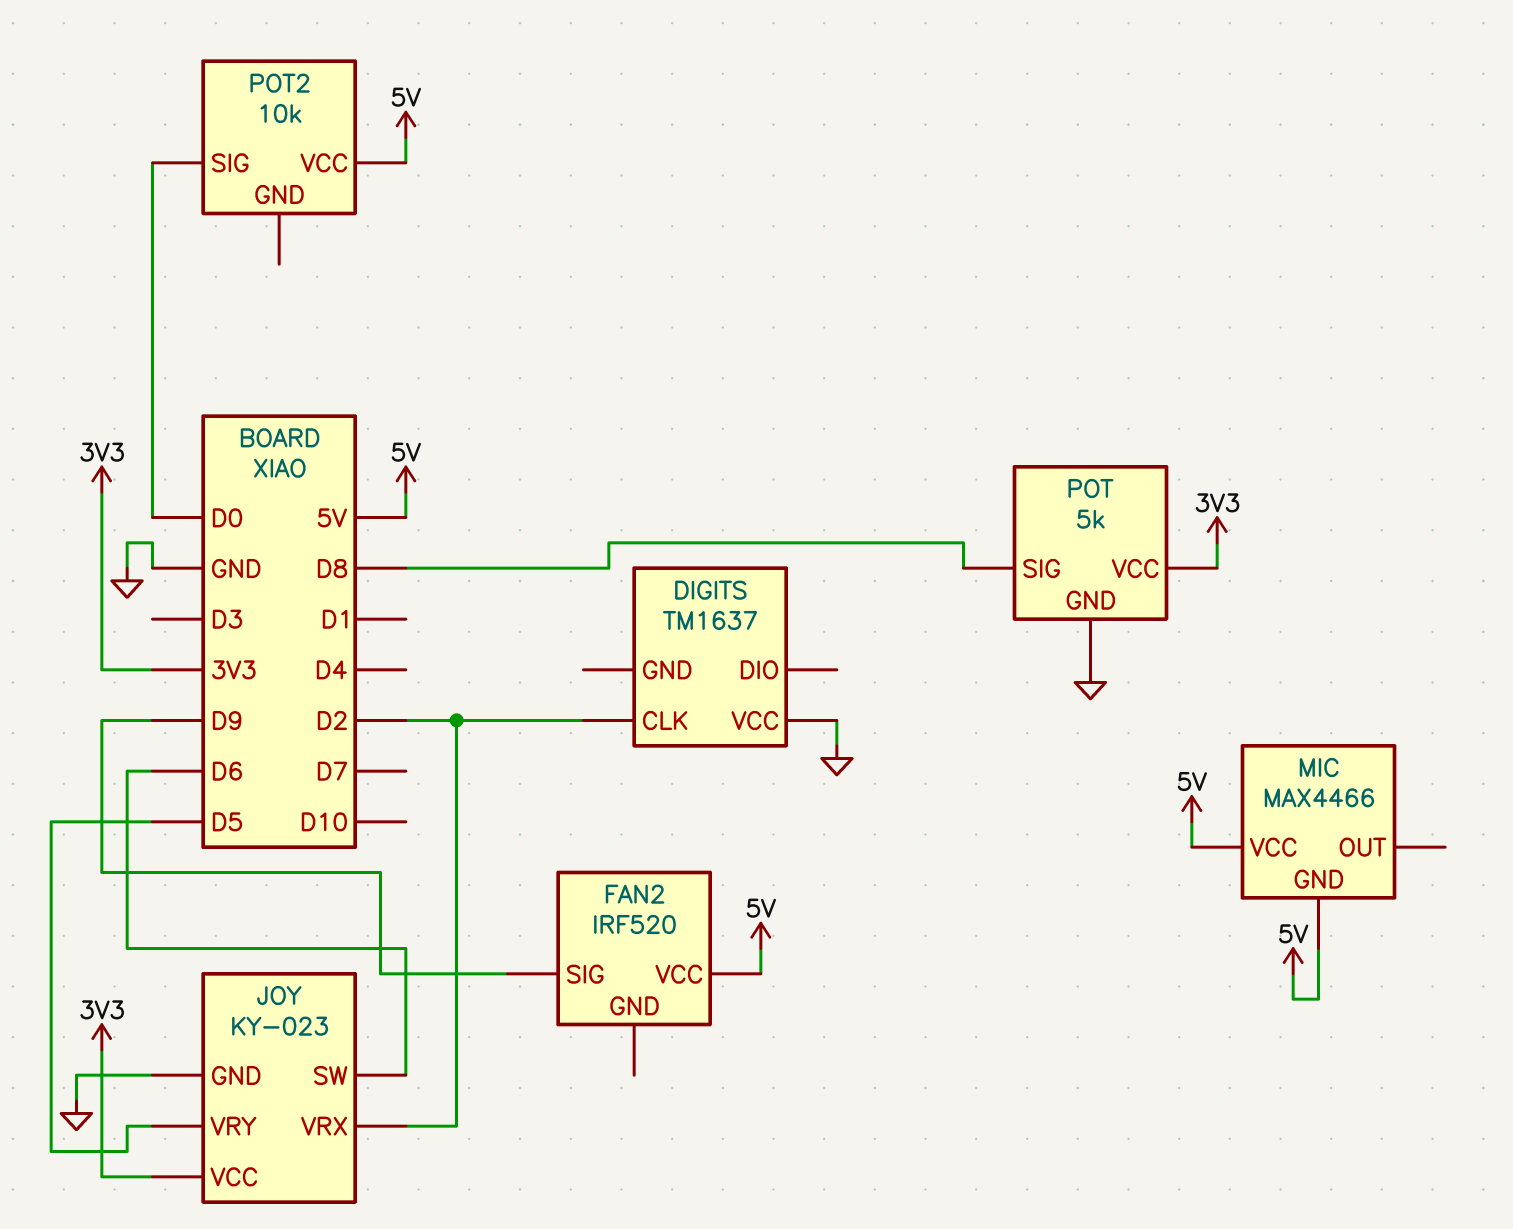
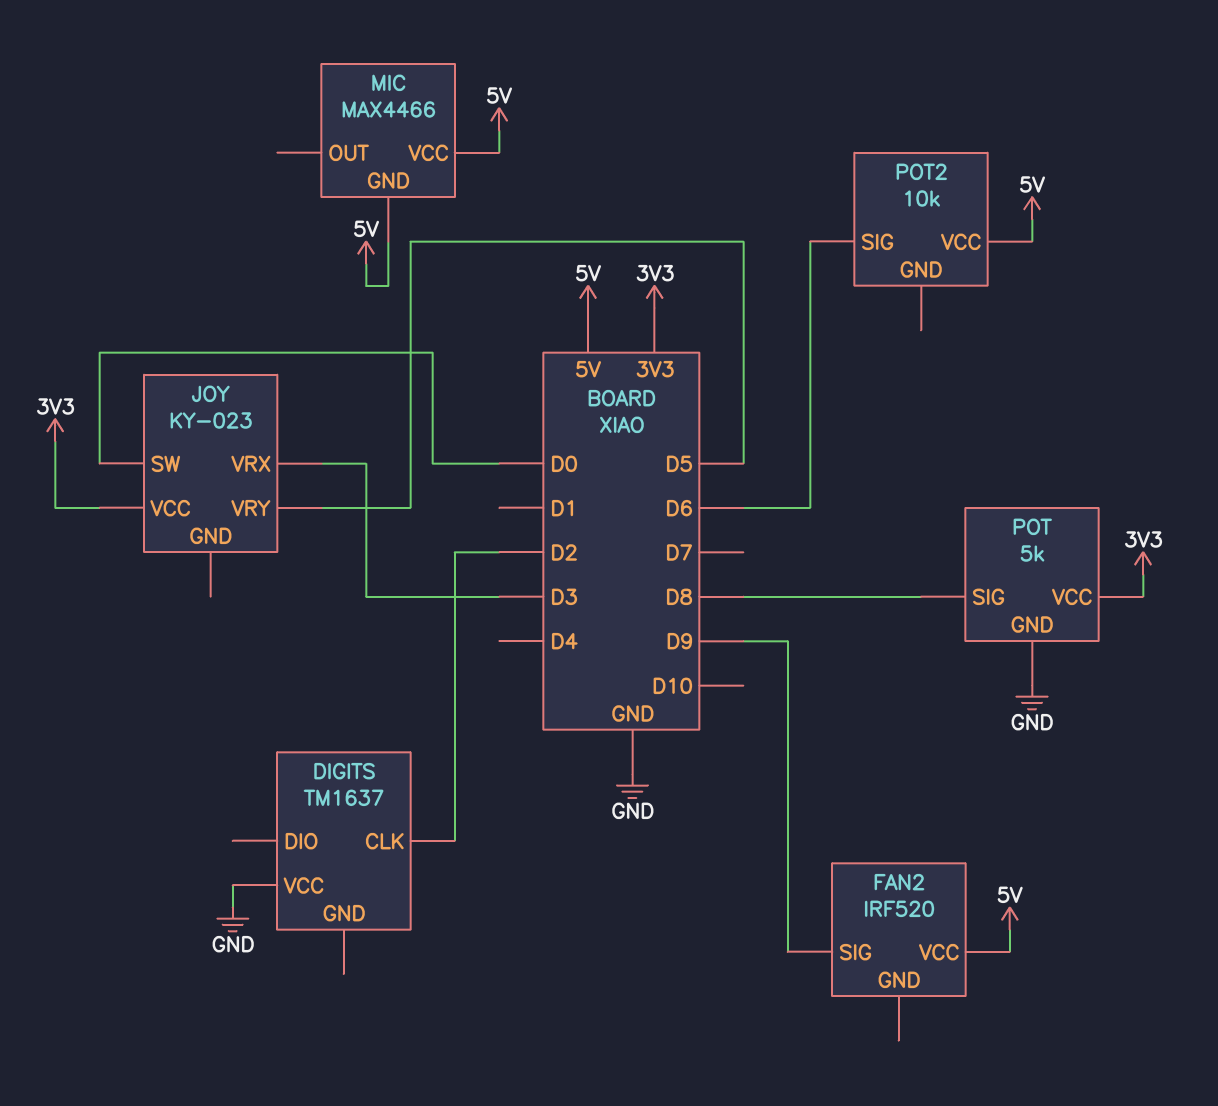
JOY pin GND: GND -> none
JOY pin SW: D6 -> D0
JOY pin VRX: D2 -> D3
POT2 pin SIG: D0 -> D6

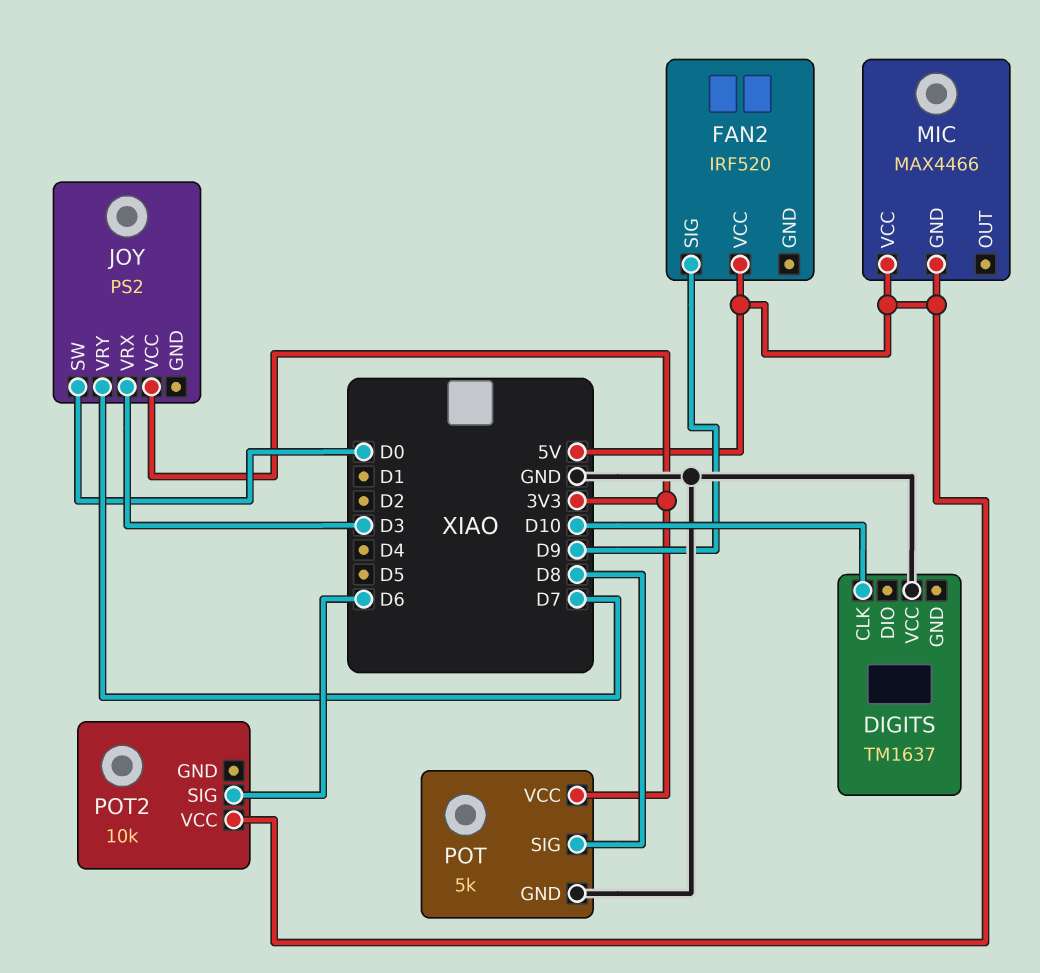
DIGITS pin CLK: D2 -> D10
JOY: KY-023 -> PS2
JOY pin VRY: D5 -> D7

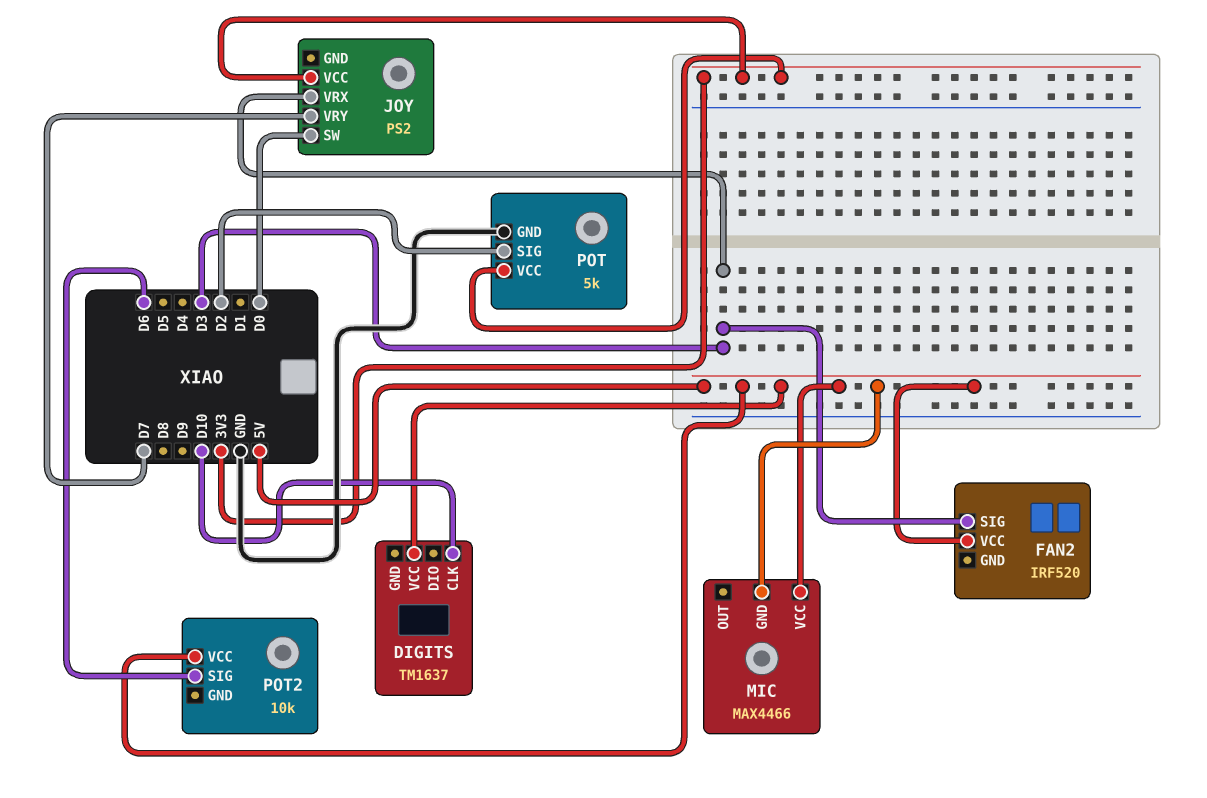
DIGITS pin VCC: GND -> 5V
FAN2 pin SIG: D9 -> D3
POT pin SIG: D8 -> D2

